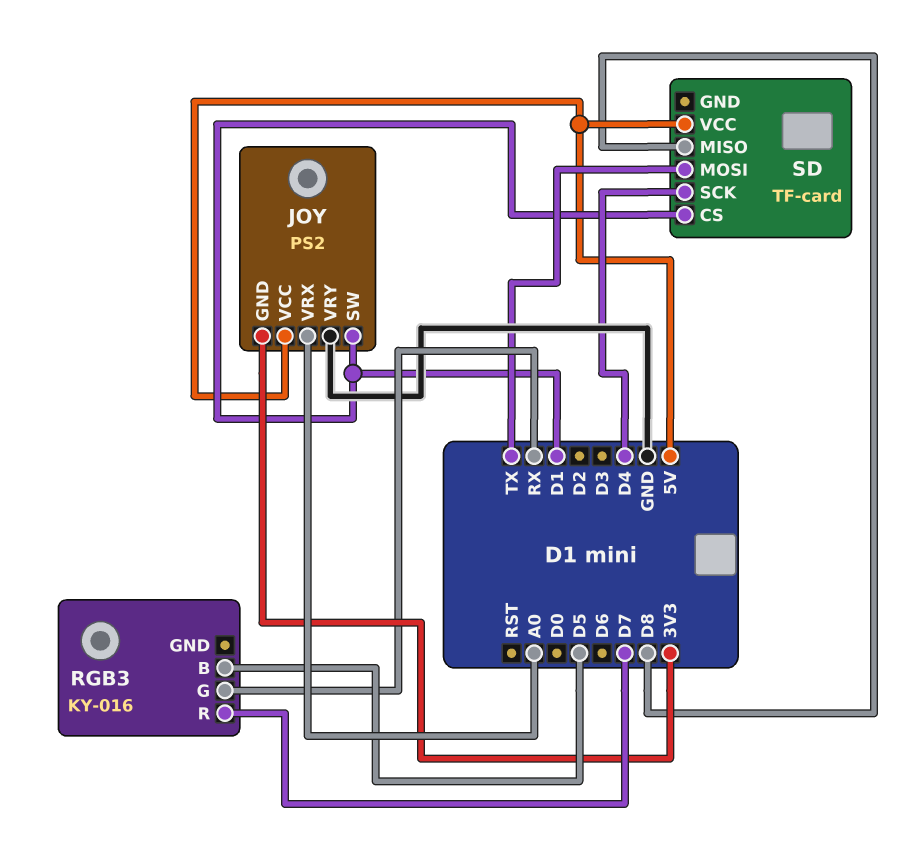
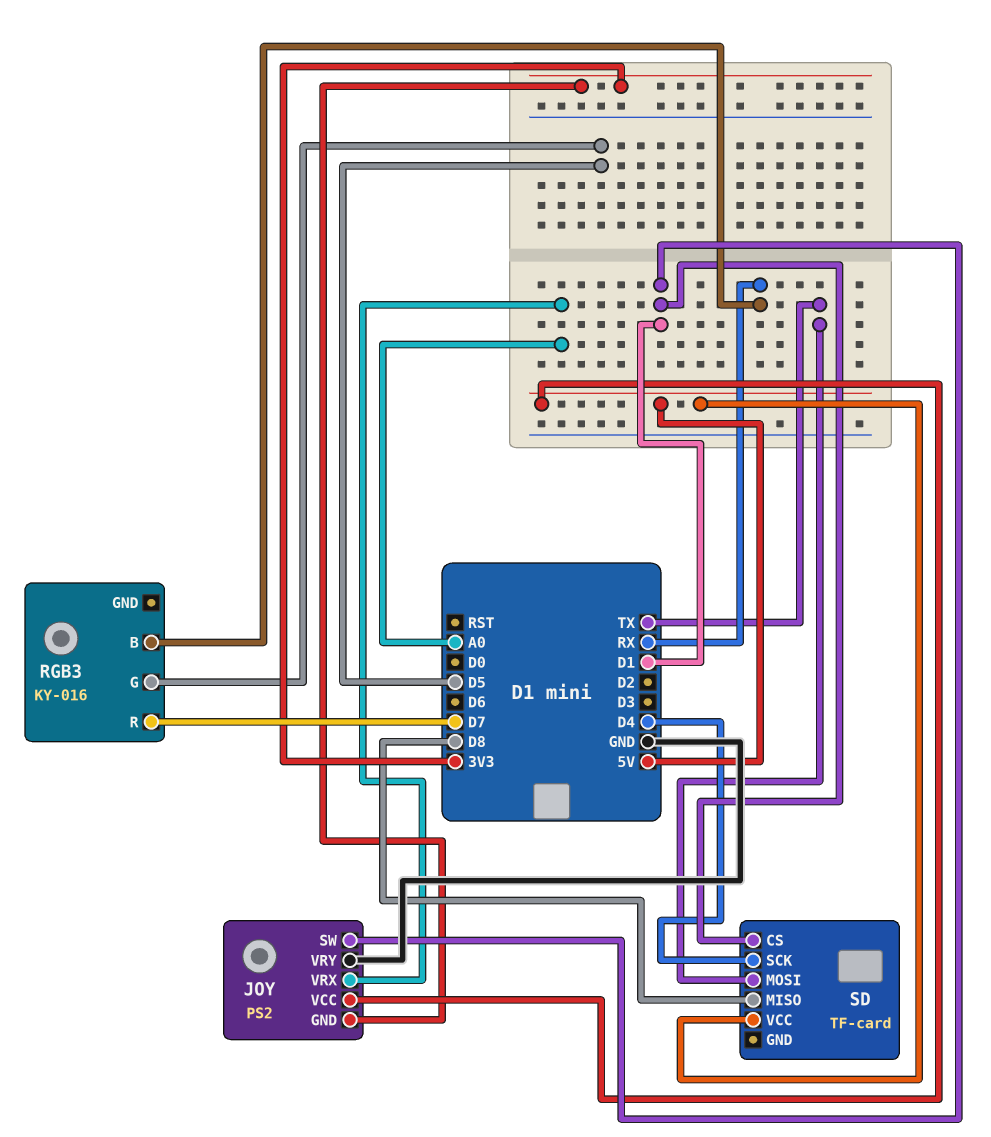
RGB3 pin B: D5 -> RX
RGB3 pin G: RX -> D5

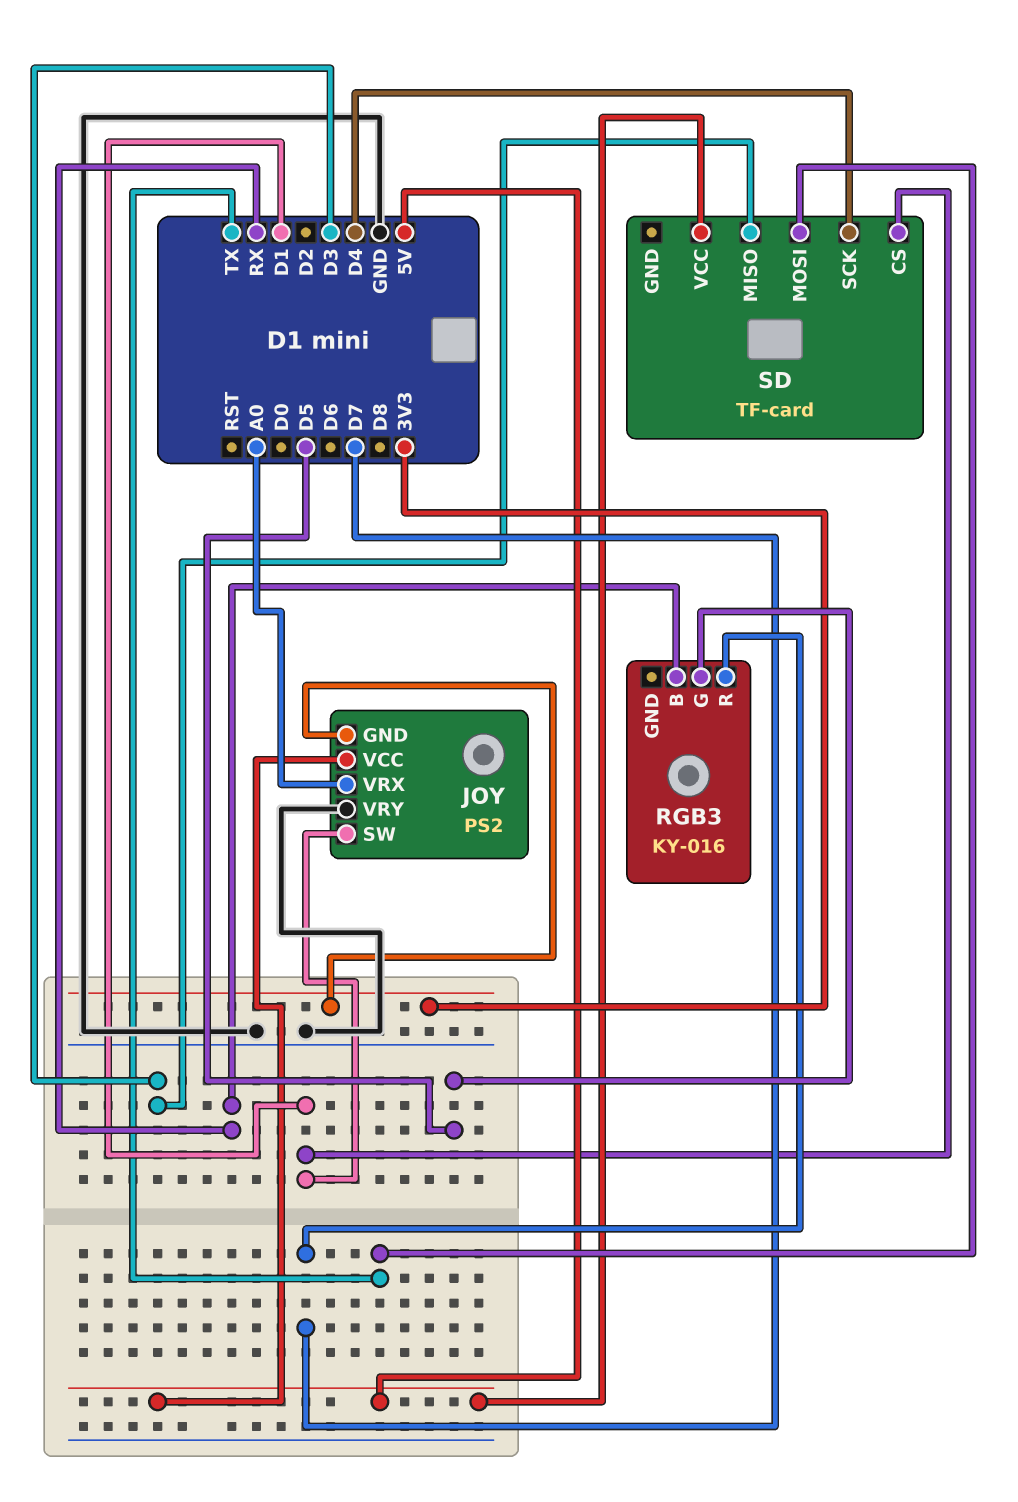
SD pin MISO: D8 -> D3

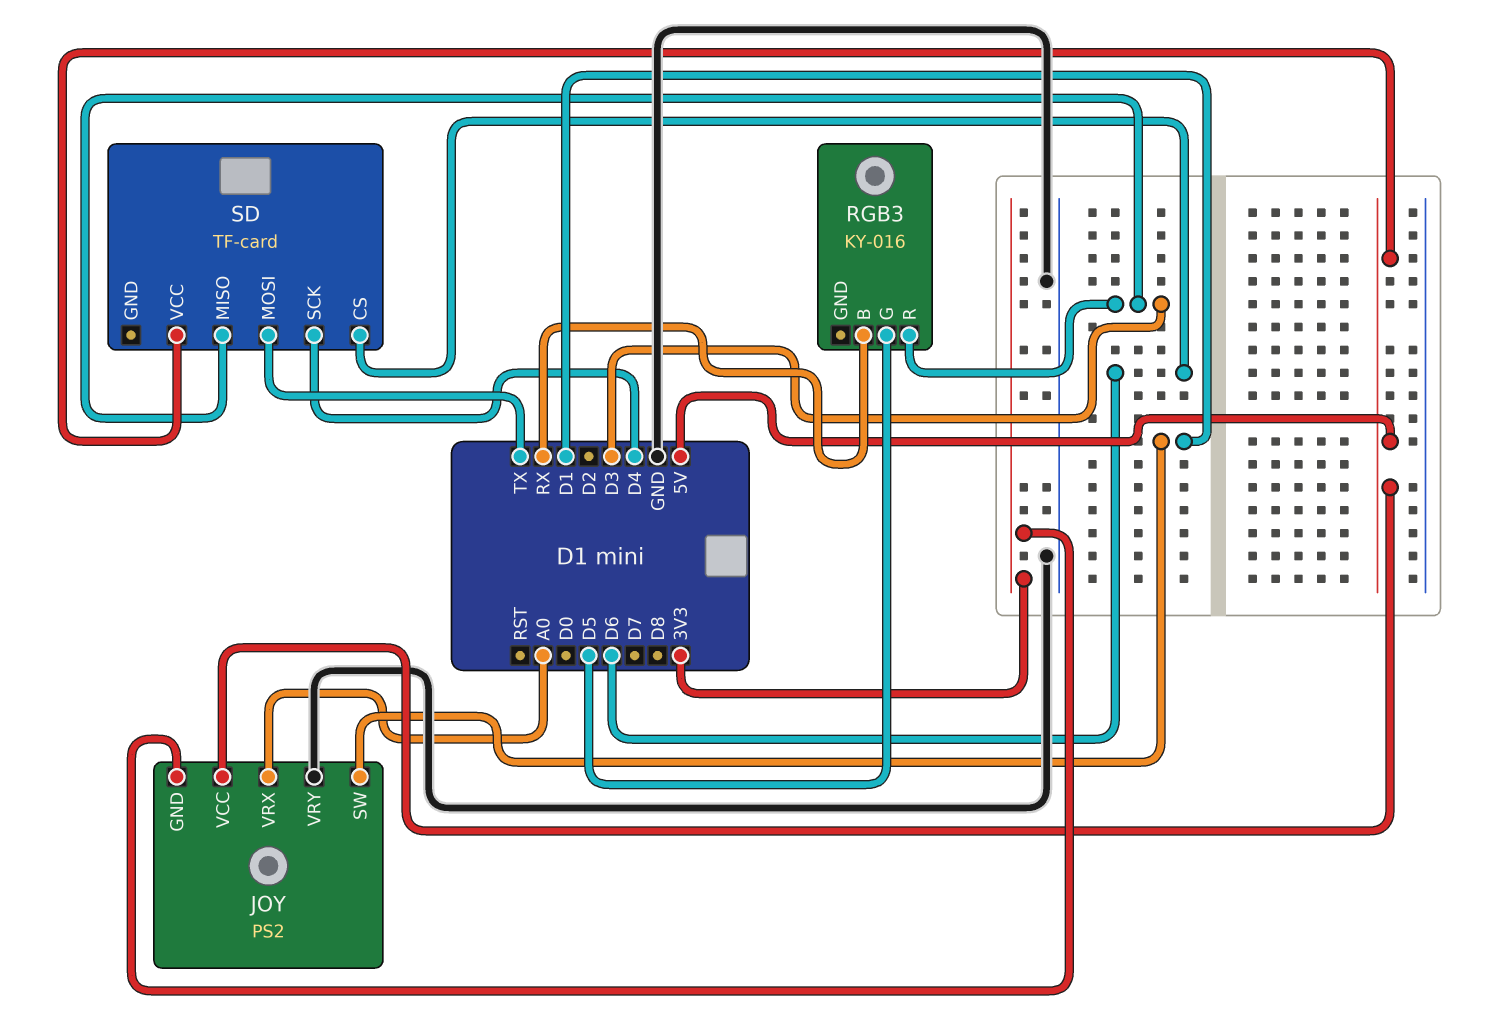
RGB3 pin R: D7 -> D3
SD pin CS: D1 -> D6

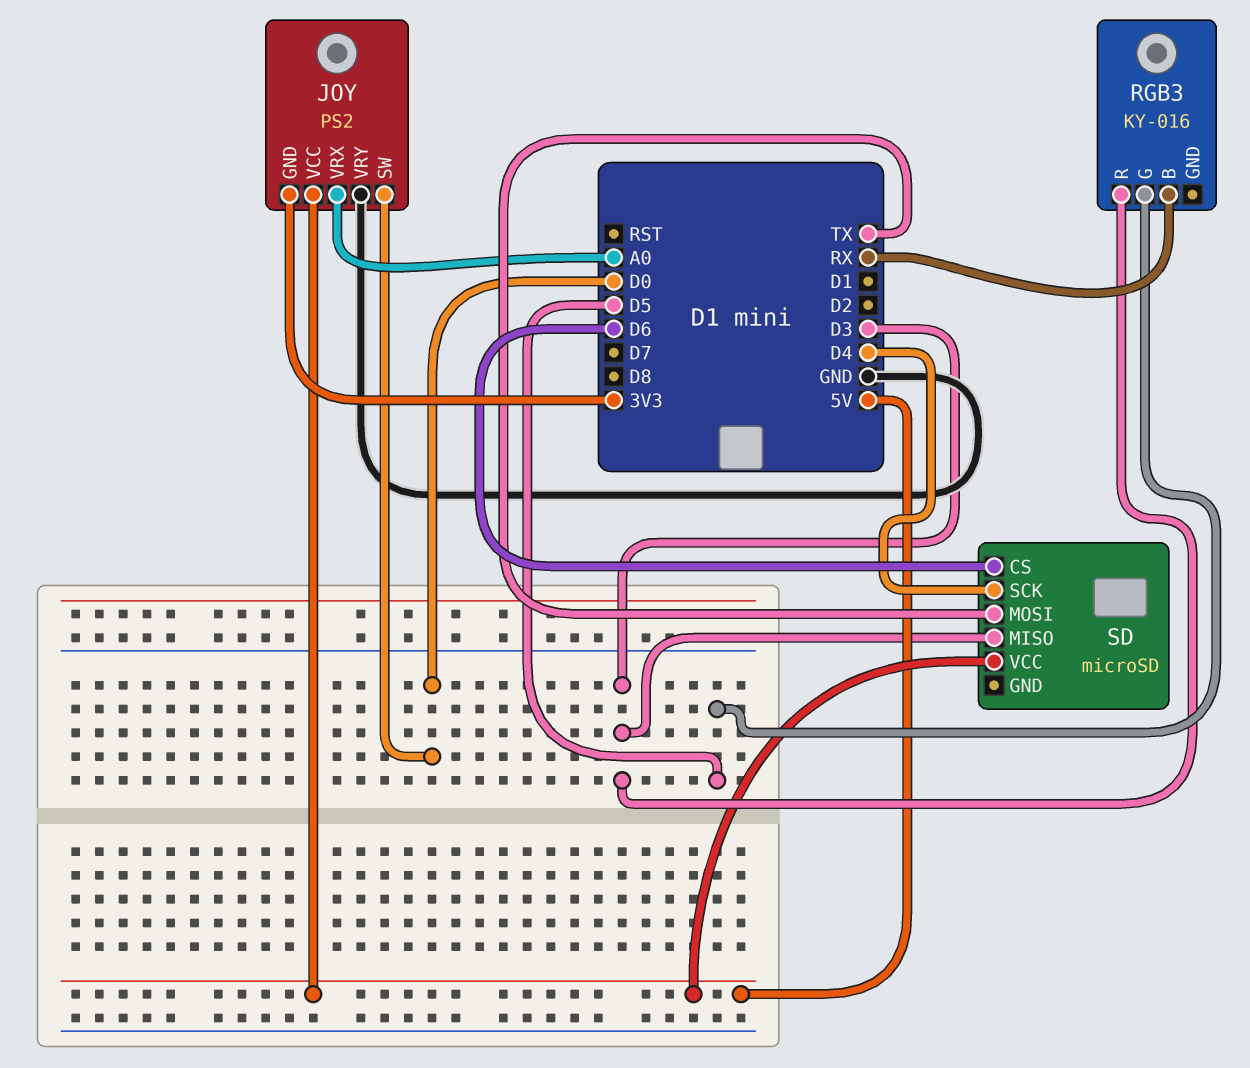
JOY pin SW: D1 -> D0
SD: TF-card -> microSD

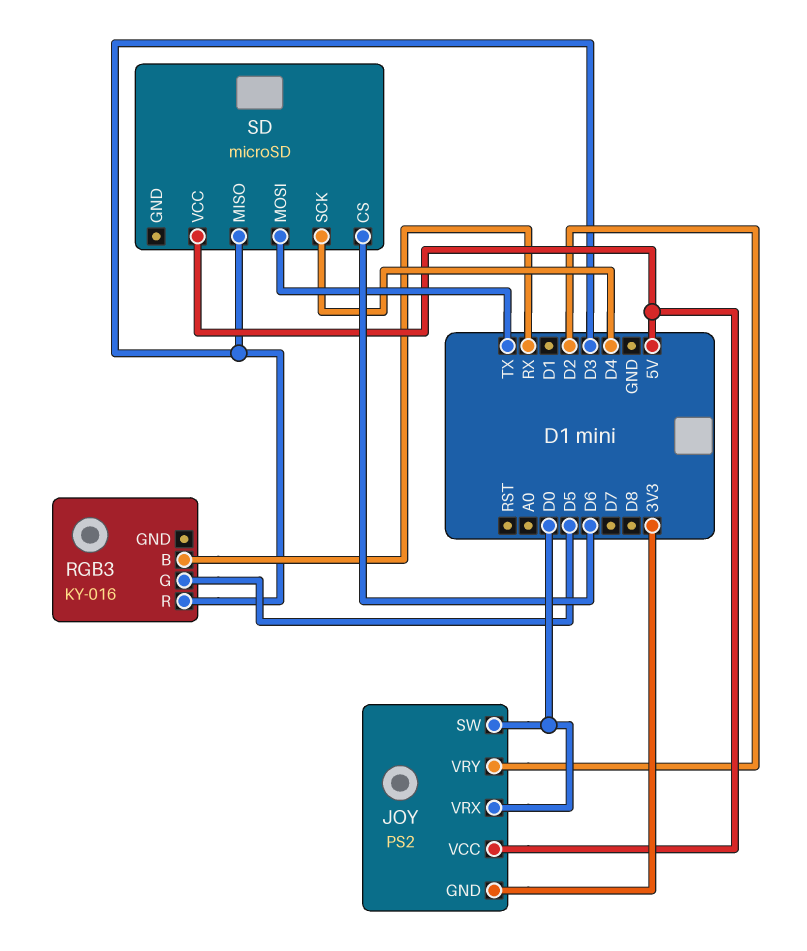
JOY pin VRX: A0 -> D0
JOY pin VRY: GND -> D2

